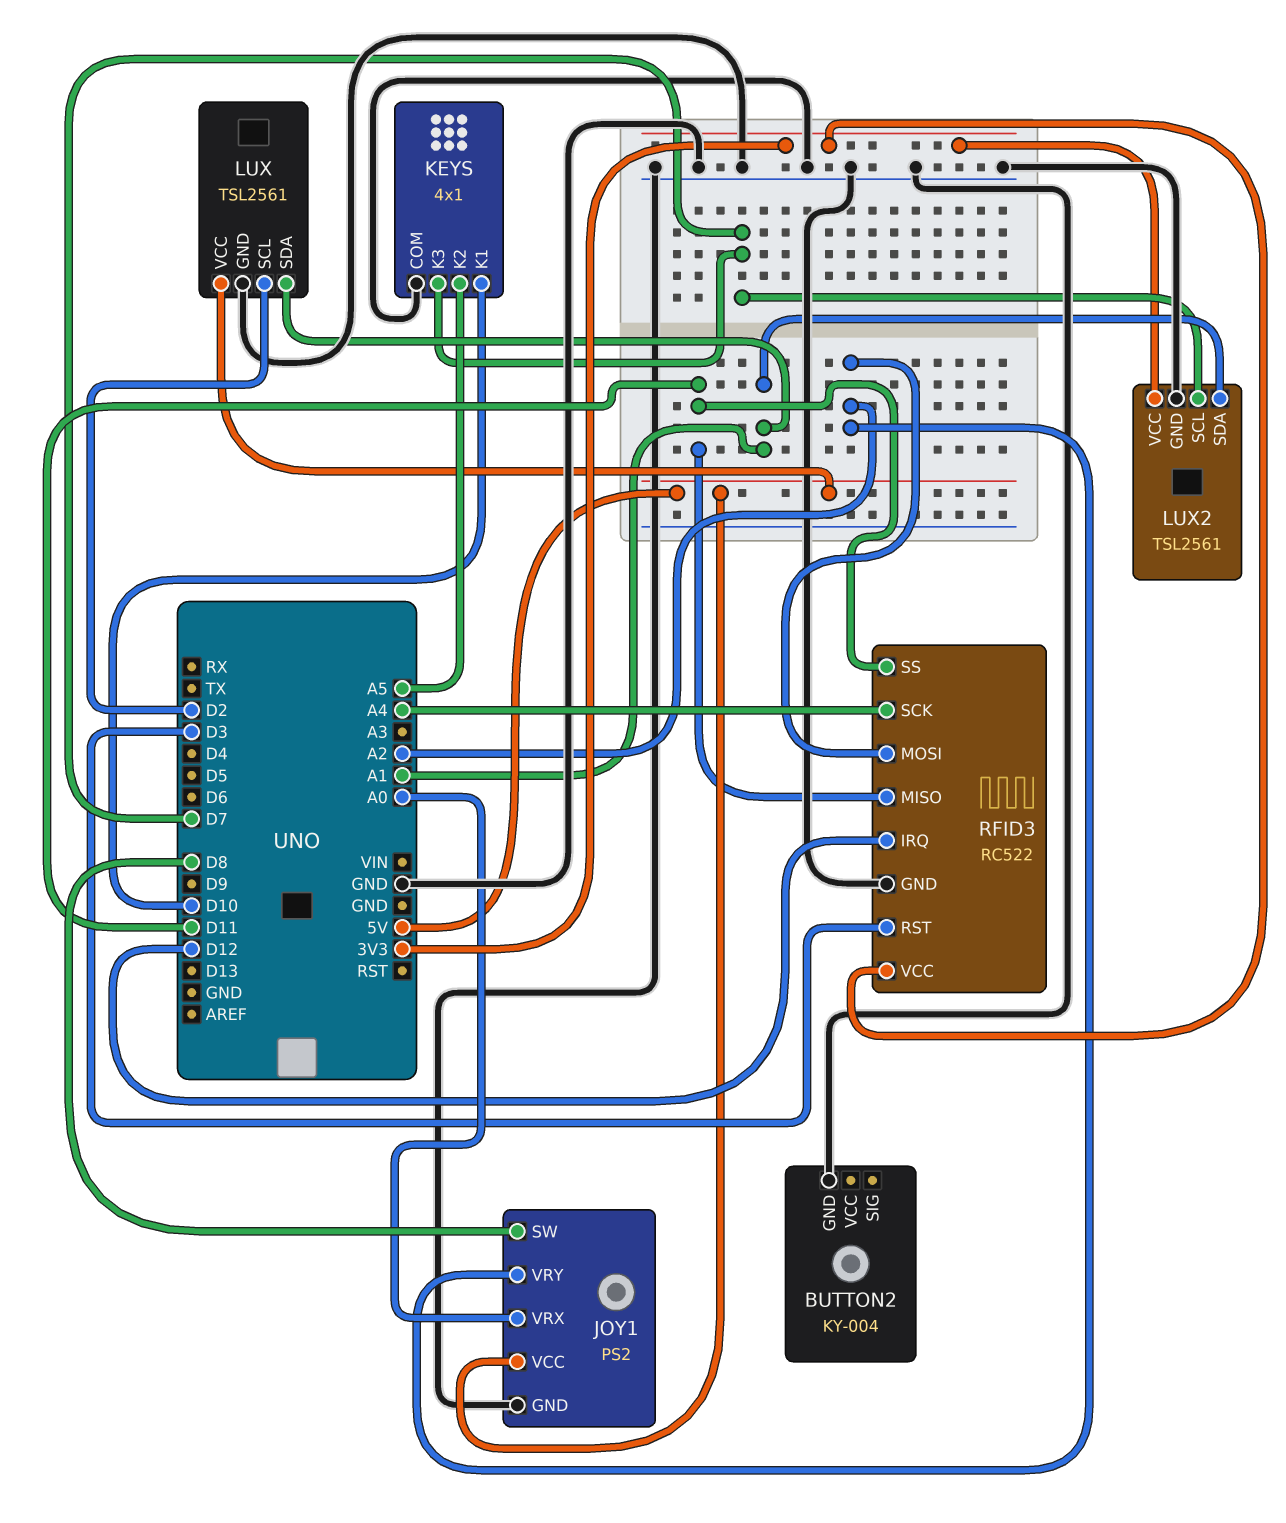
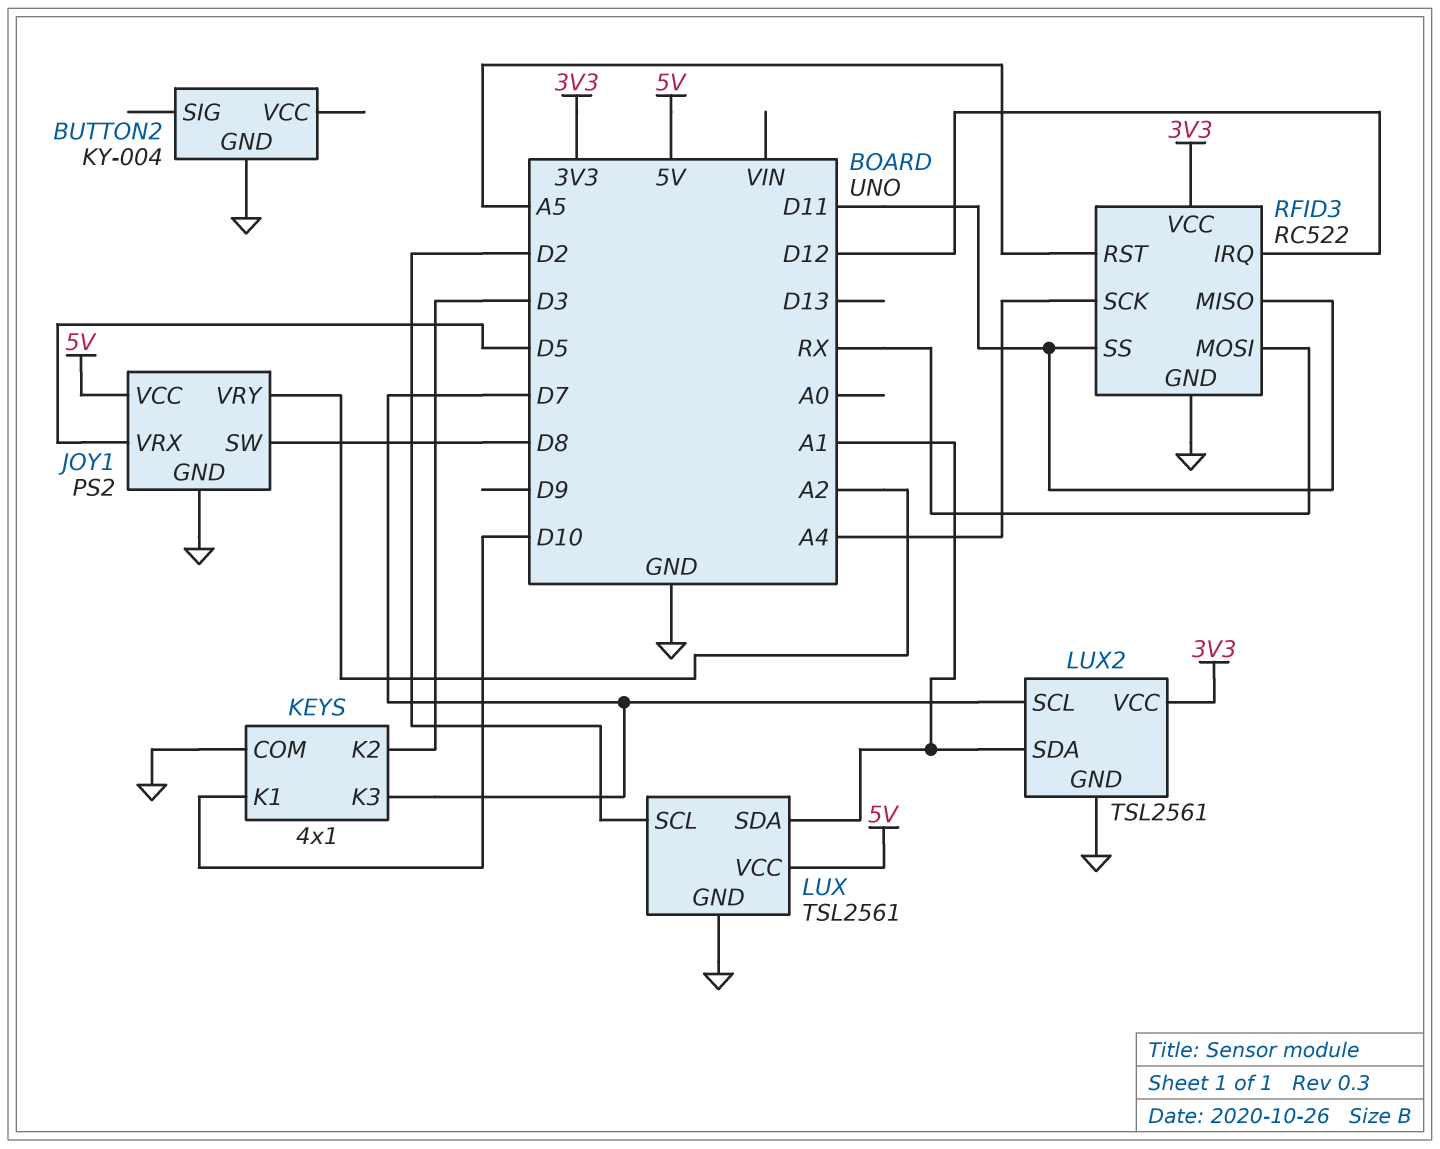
JOY1 pin VRX: A0 -> D5
KEYS pin K2: A5 -> D3
RFID3 pin MOSI: A2 -> RX
RFID3 pin RST: D3 -> A5

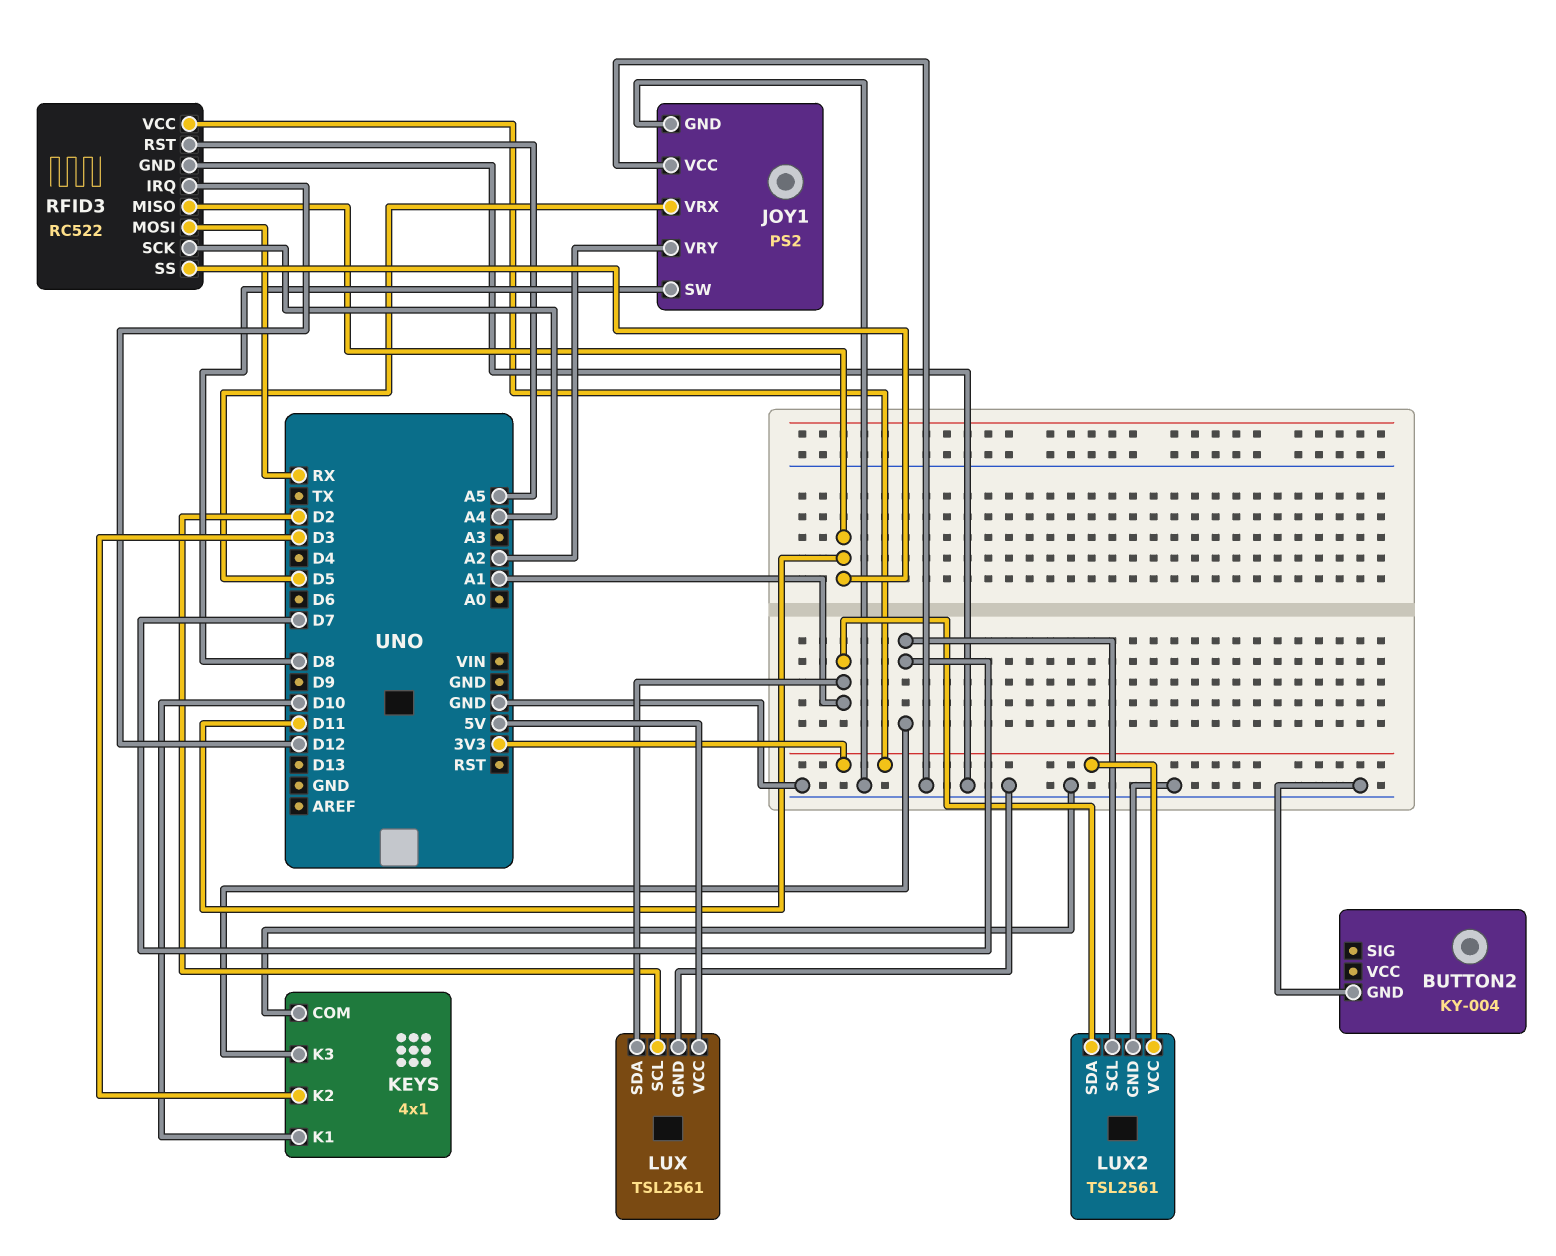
JOY1 pin VCC: 5V -> GND

